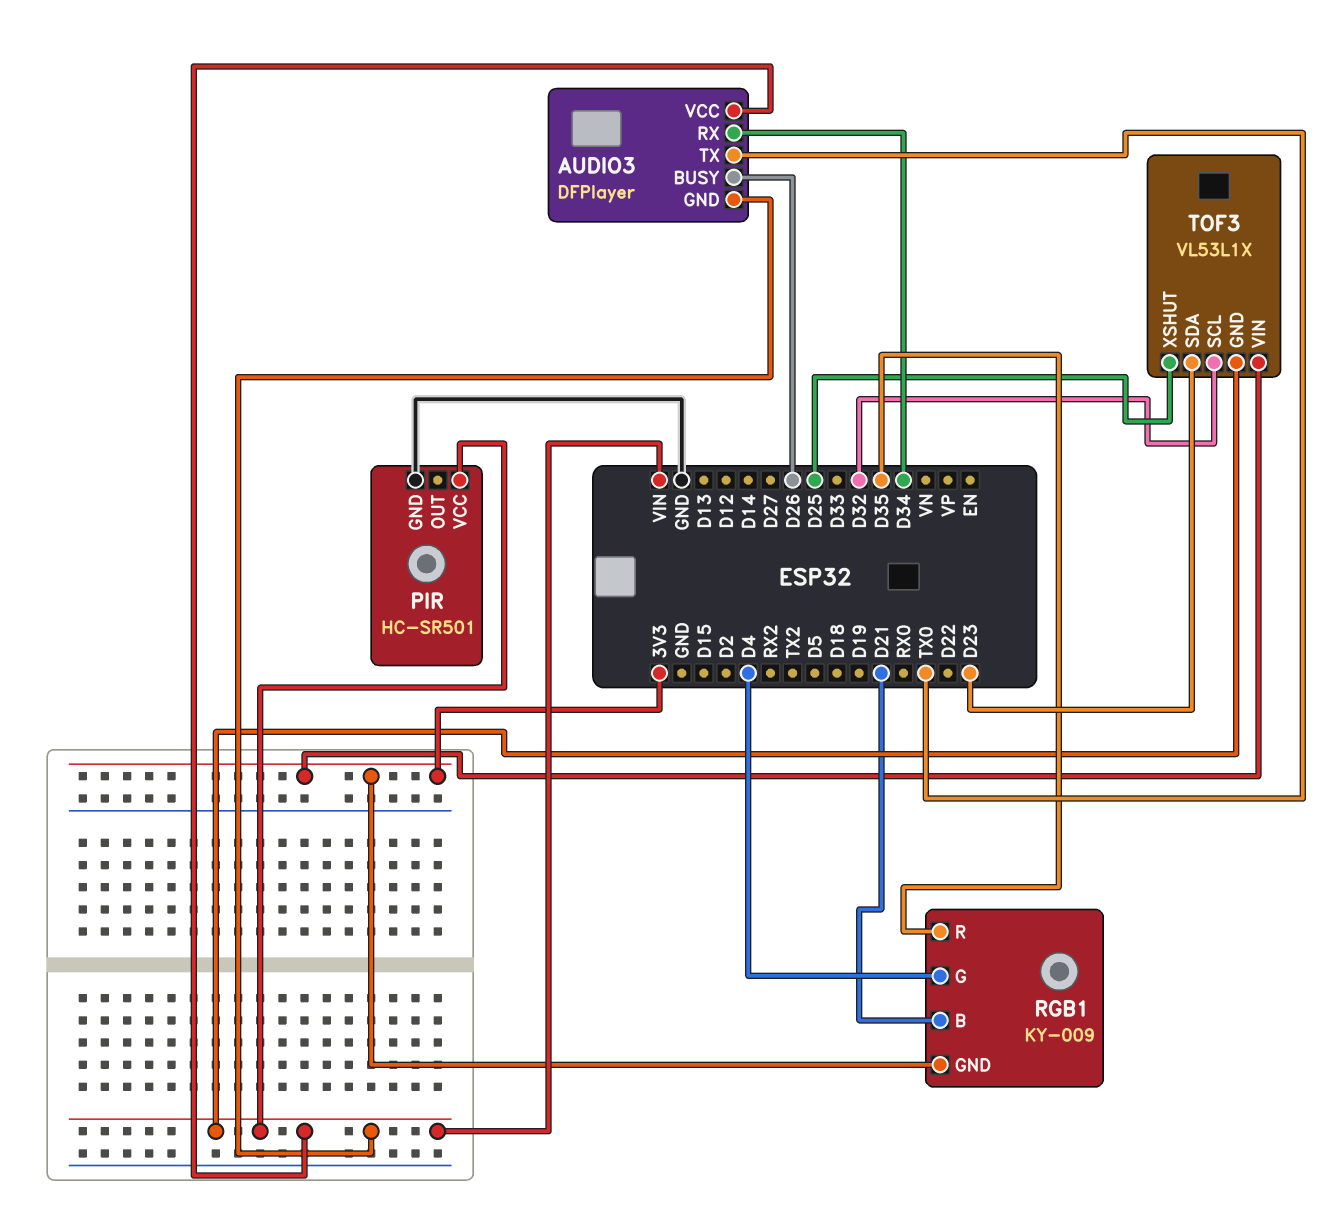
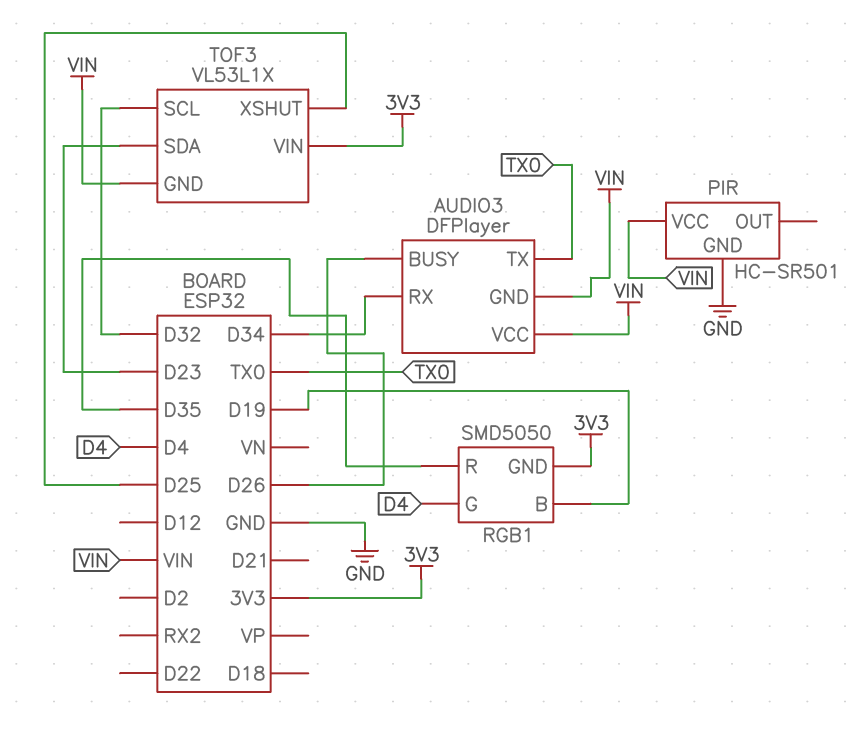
RGB1: KY-009 -> SMD5050
RGB1 pin B: D21 -> D19

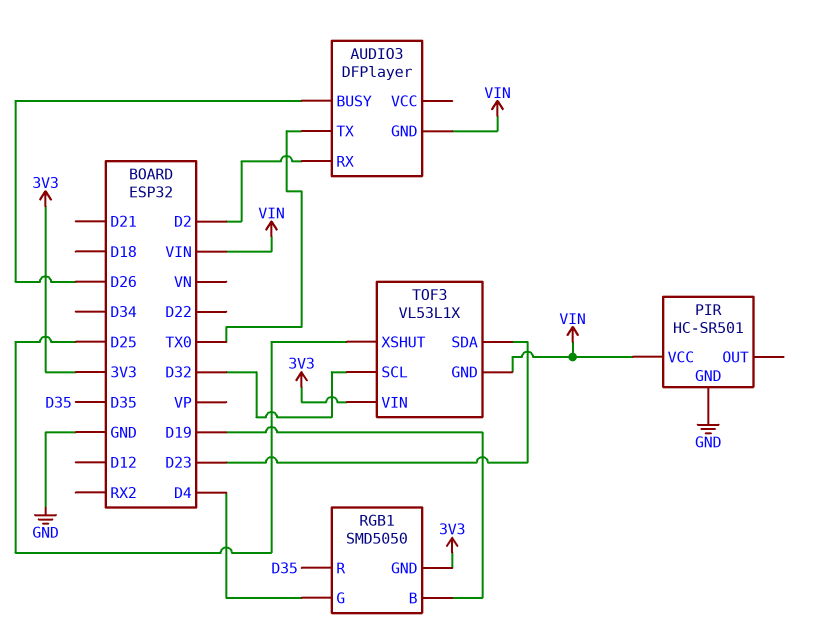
AUDIO3 pin RX: D34 -> D2
AUDIO3 pin VCC: VIN -> none

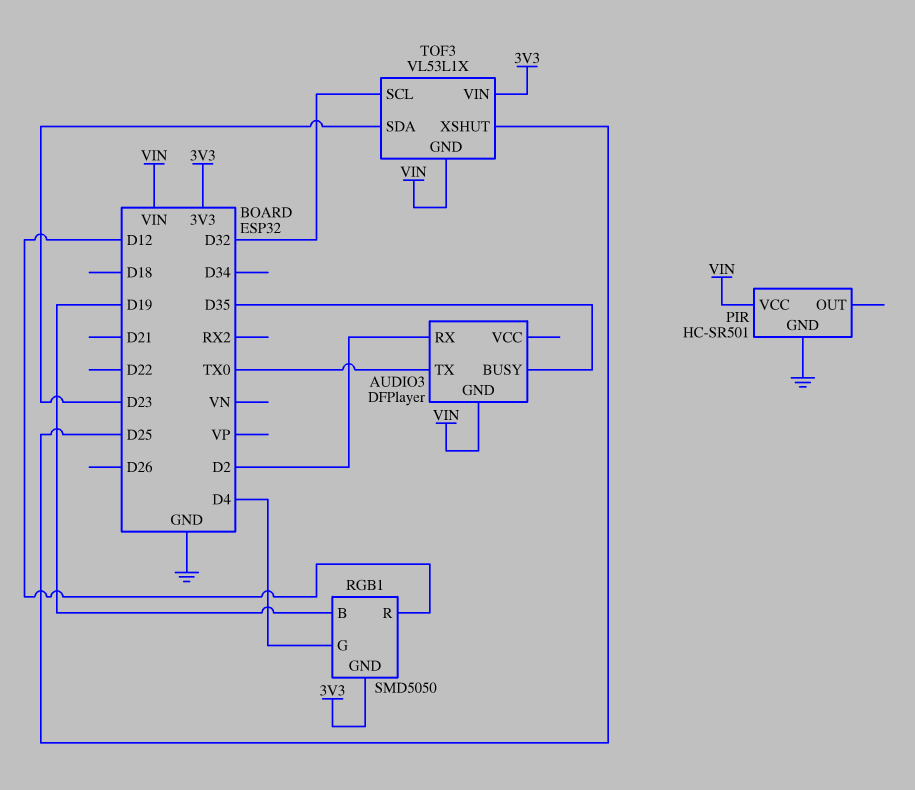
AUDIO3 pin BUSY: D26 -> D35
RGB1 pin R: D35 -> D12

